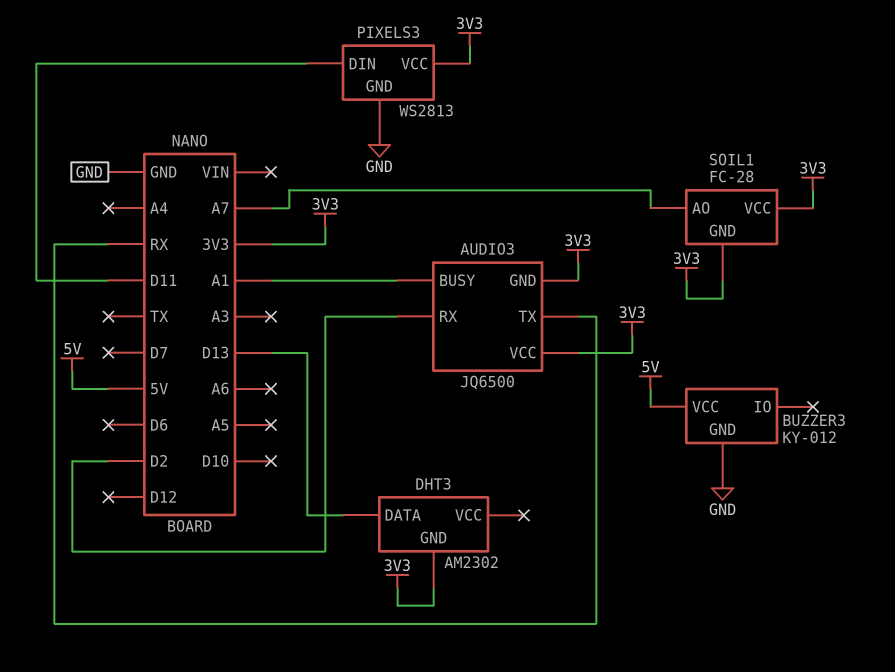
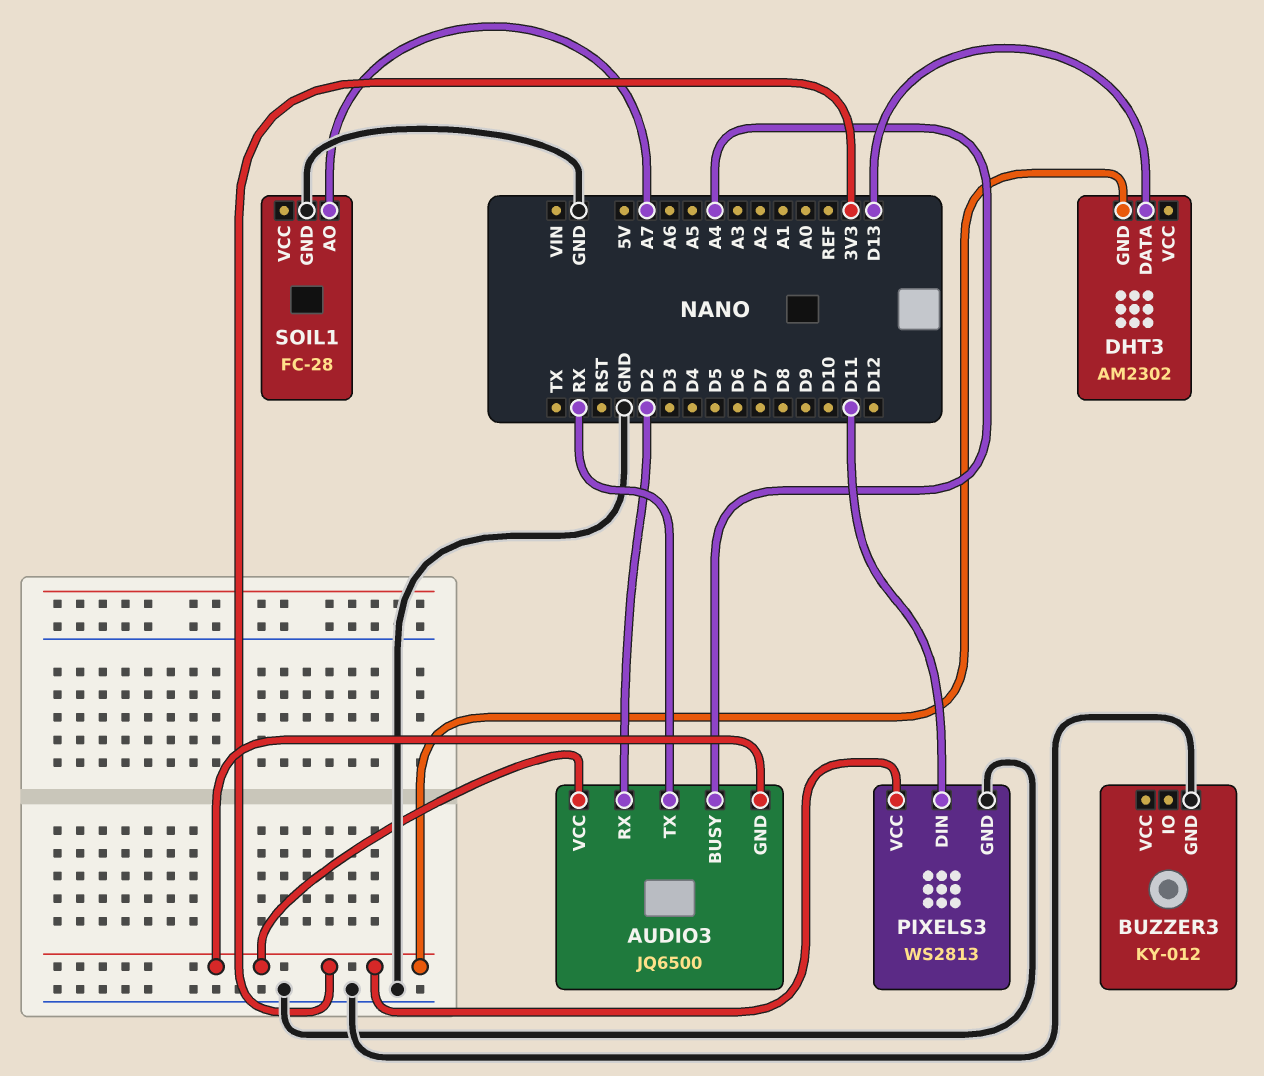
AUDIO3 pin BUSY: A1 -> A4
BUZZER3 pin VCC: 5V -> none
SOIL1 pin GND: 3V3 -> GND
SOIL1 pin VCC: 3V3 -> none

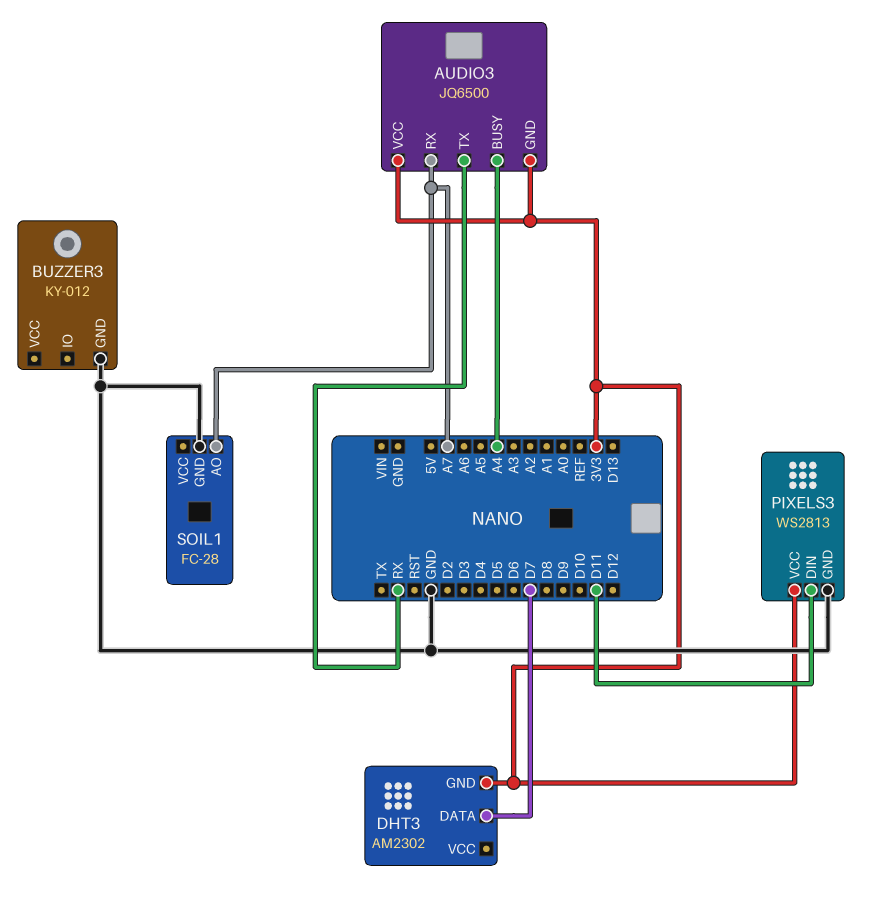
AUDIO3 pin RX: D2 -> A7
DHT3 pin DATA: D13 -> D7

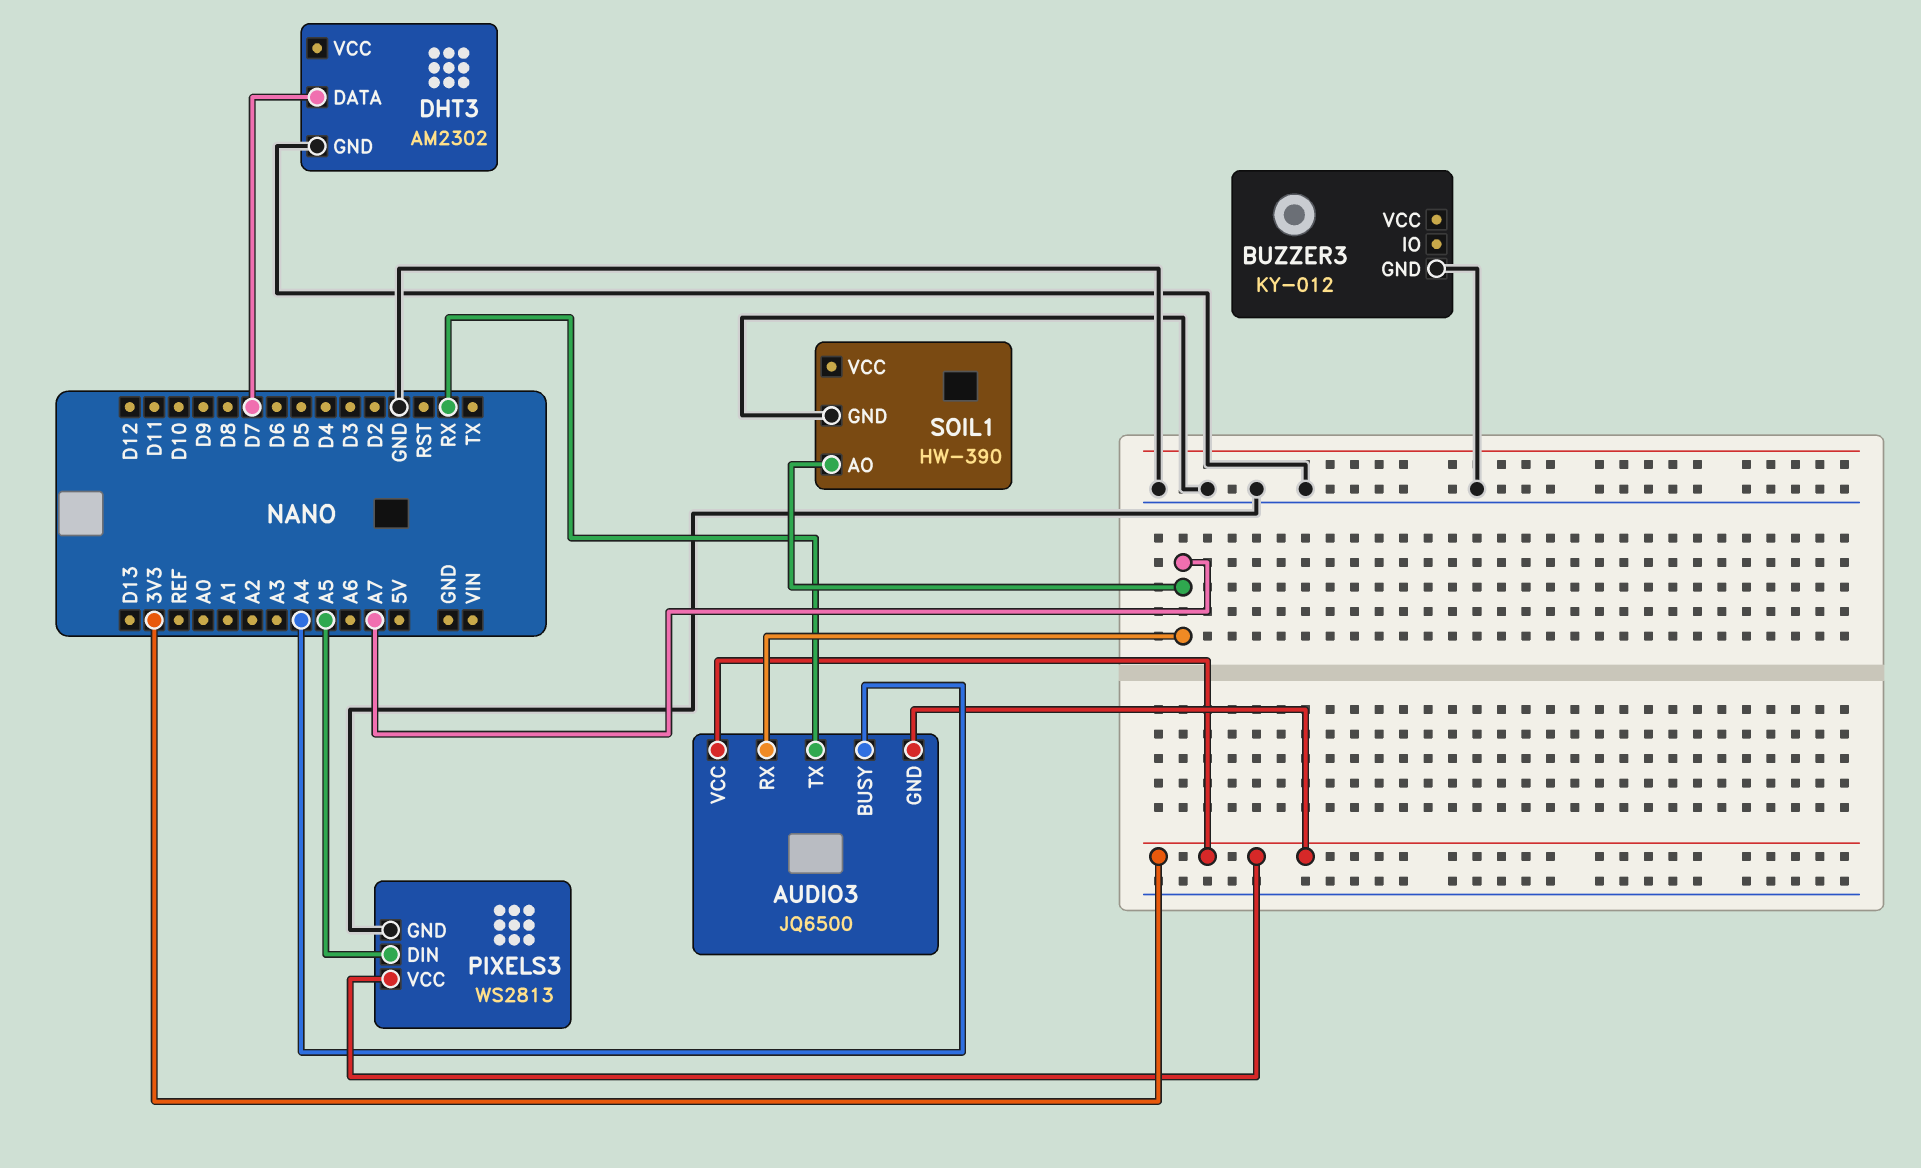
DHT3 pin GND: 3V3 -> GND
PIXELS3 pin DIN: D11 -> A5
SOIL1: FC-28 -> HW-390

